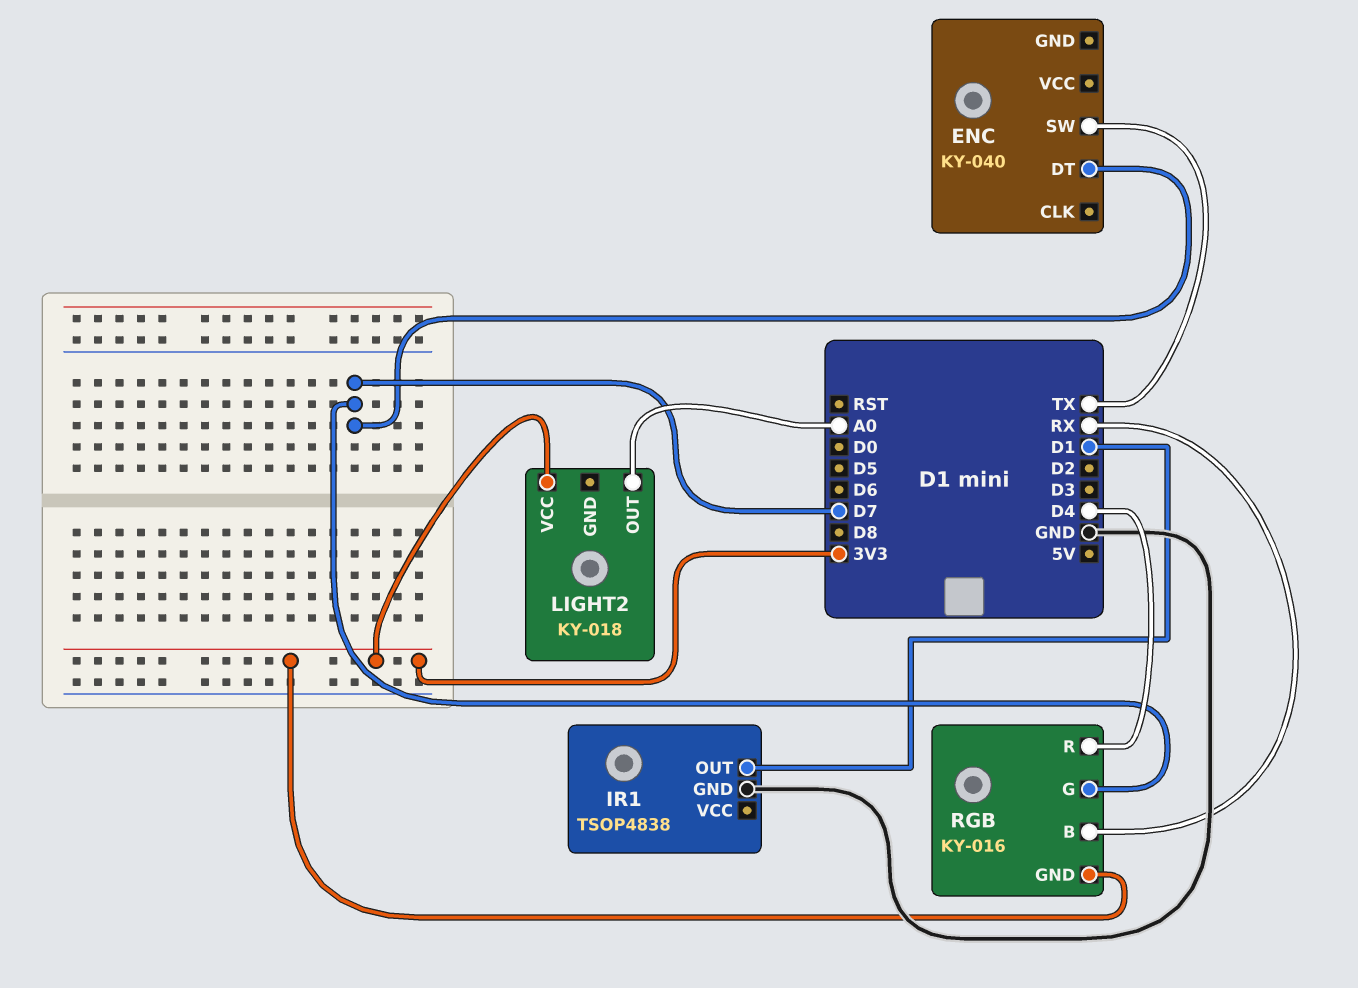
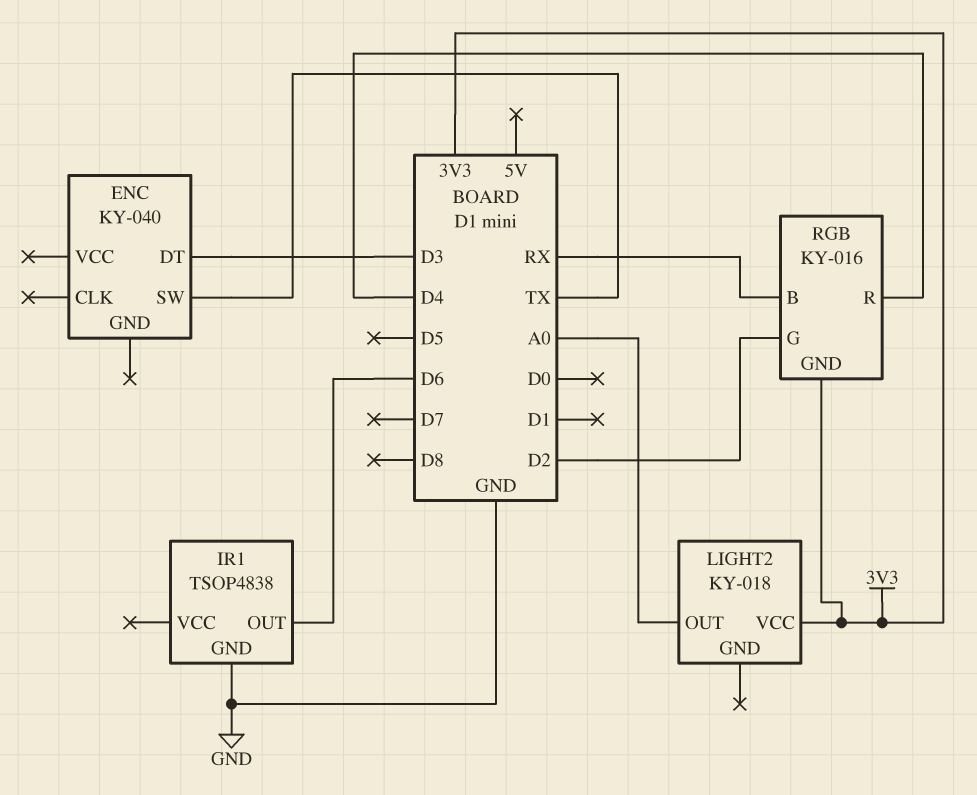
ENC pin DT: D7 -> D3
IR1 pin OUT: D1 -> D6
RGB pin G: D7 -> D2

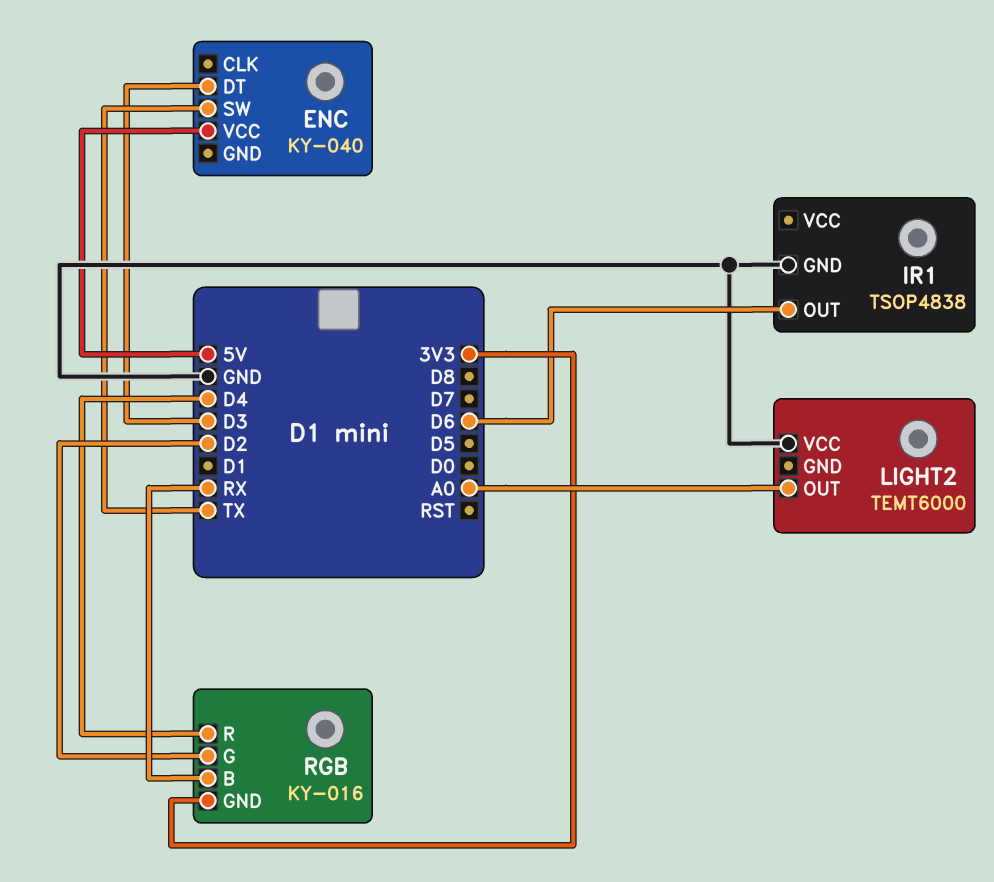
ENC pin VCC: none -> 5V
LIGHT2: KY-018 -> TEMT6000
LIGHT2 pin VCC: 3V3 -> GND

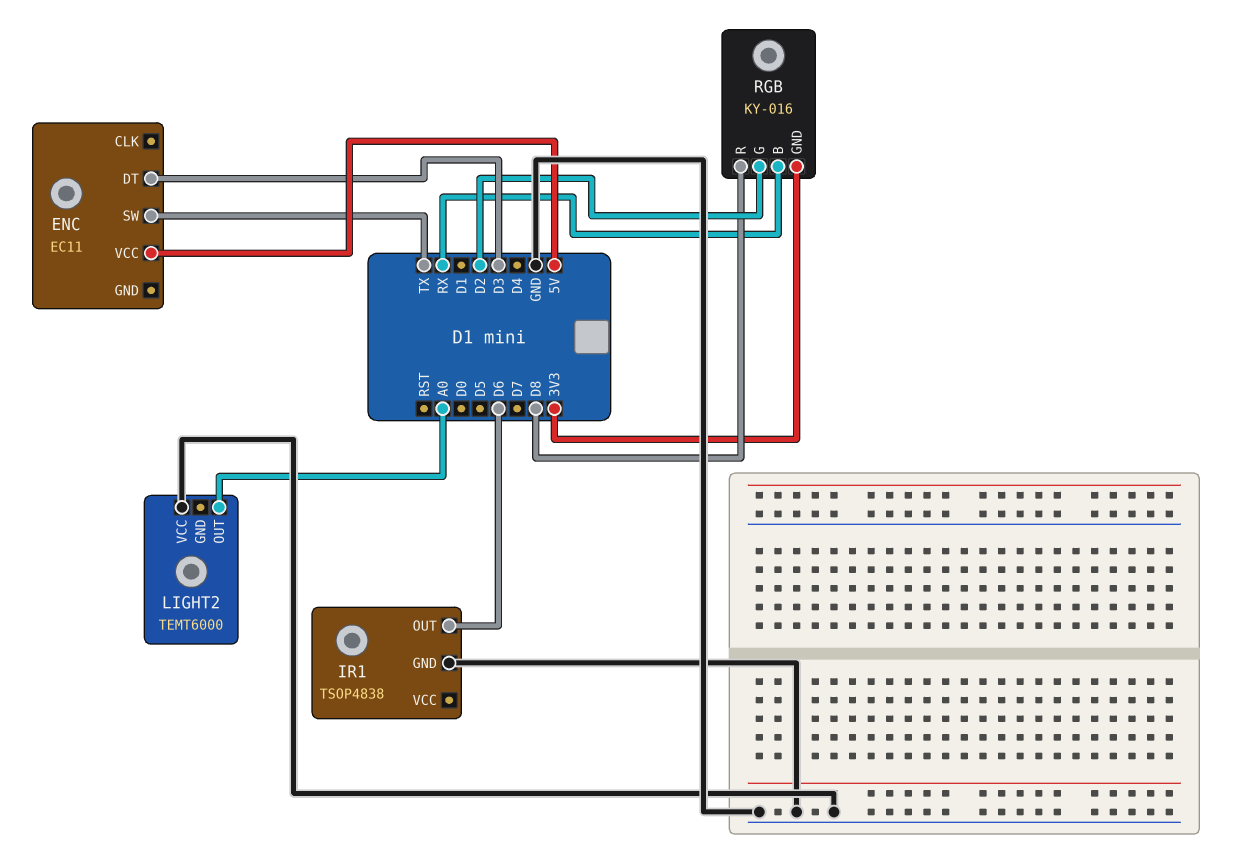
ENC: KY-040 -> EC11
RGB pin R: D4 -> D8

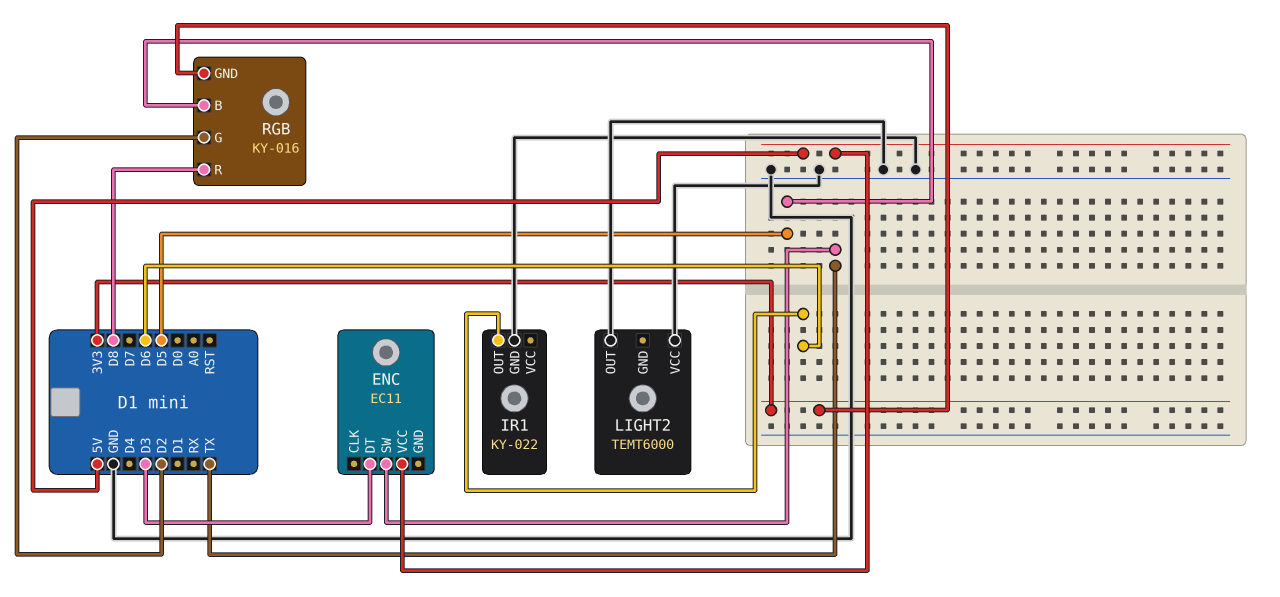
IR1: TSOP4838 -> KY-022
LIGHT2 pin OUT: A0 -> GND
RGB pin B: RX -> D5

